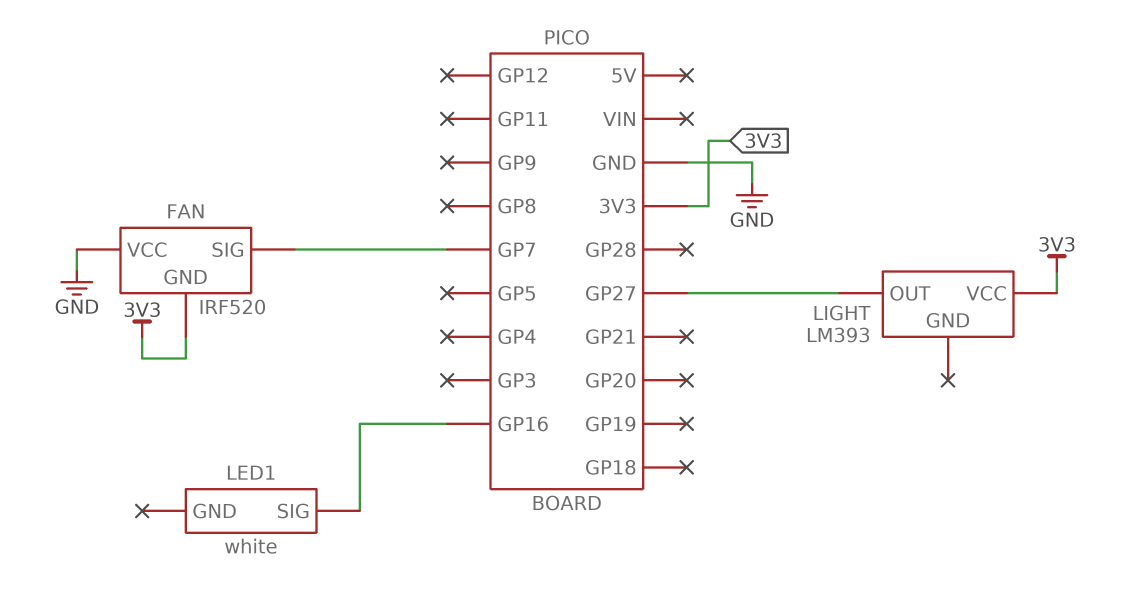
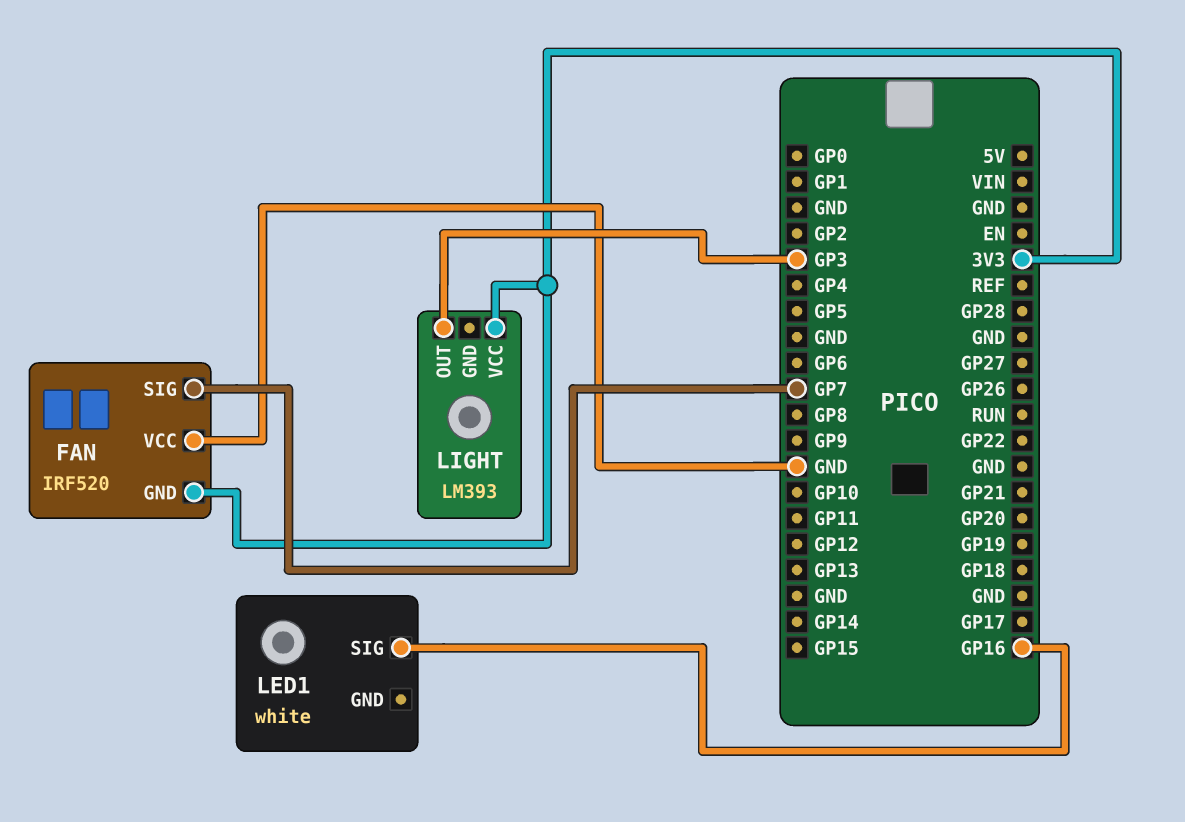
LIGHT pin OUT: GP27 -> GP3

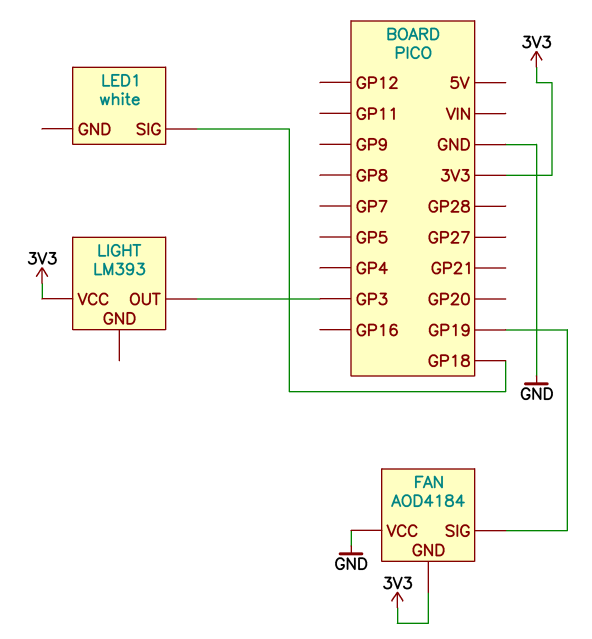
FAN: IRF520 -> AOD4184
FAN pin SIG: GP7 -> GP19
LED1 pin SIG: GP16 -> GP18

